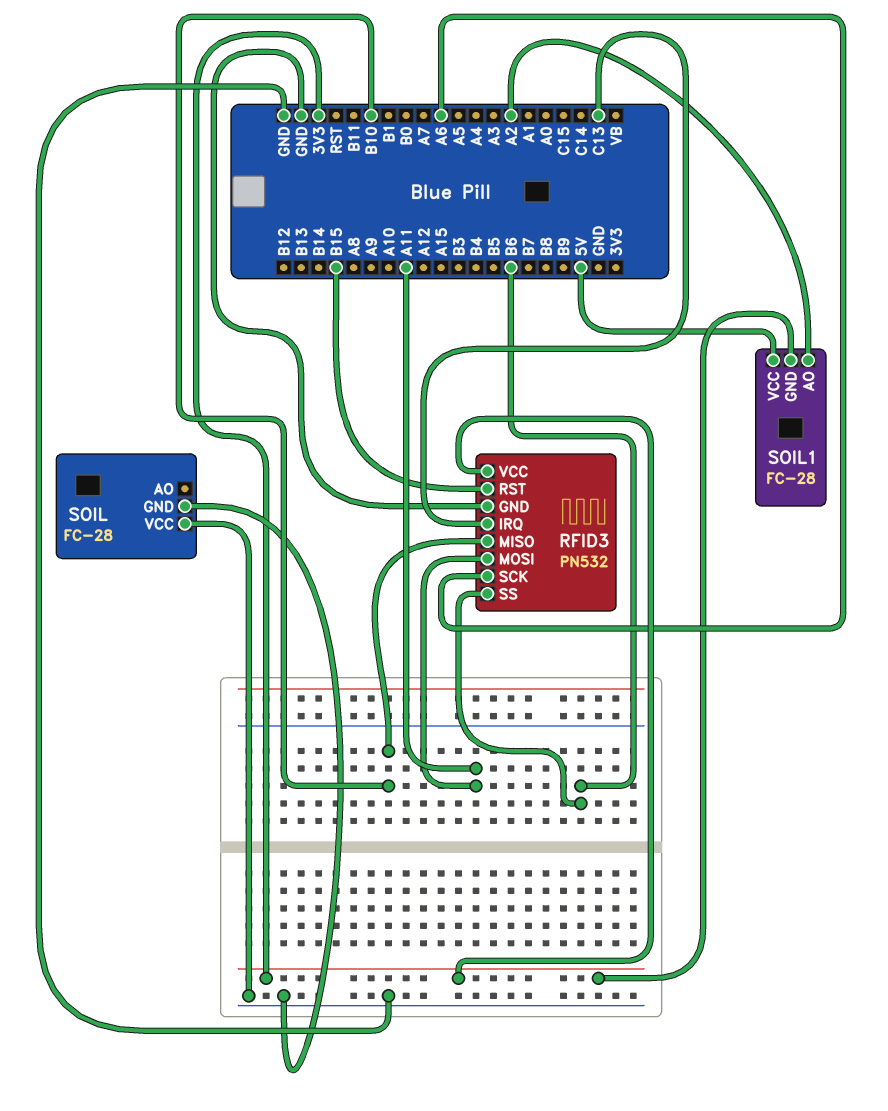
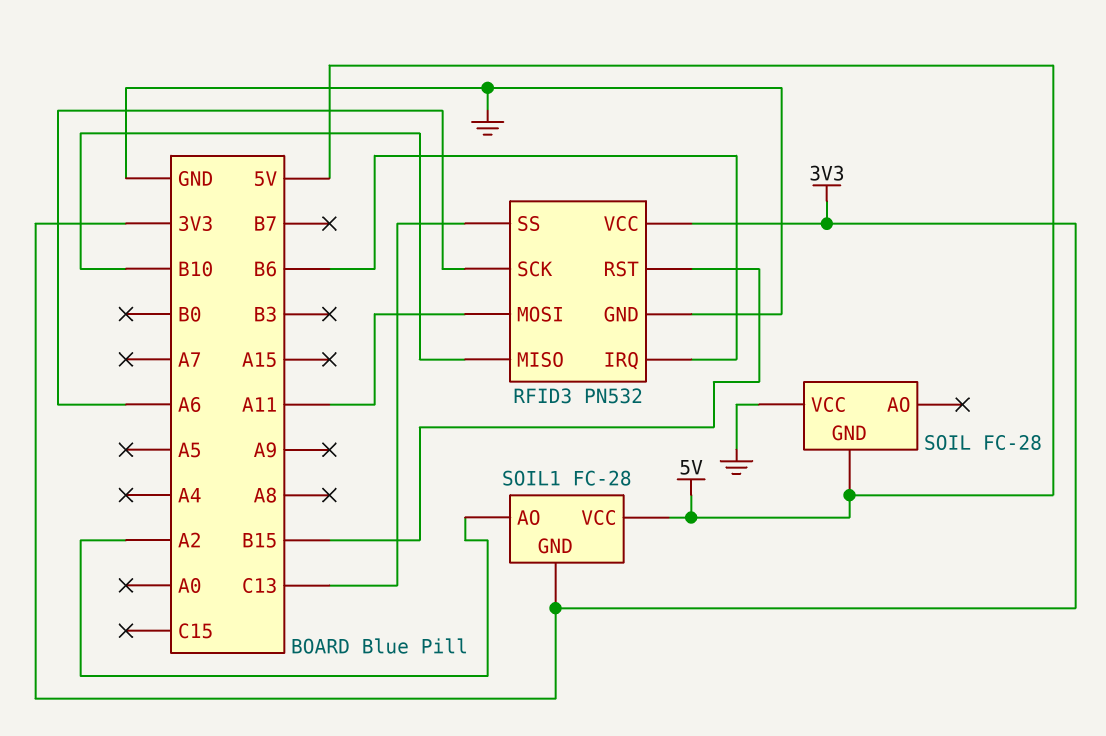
RFID3 pin IRQ: C13 -> B6
RFID3 pin SS: B6 -> C13
SOIL pin GND: GND -> 5V

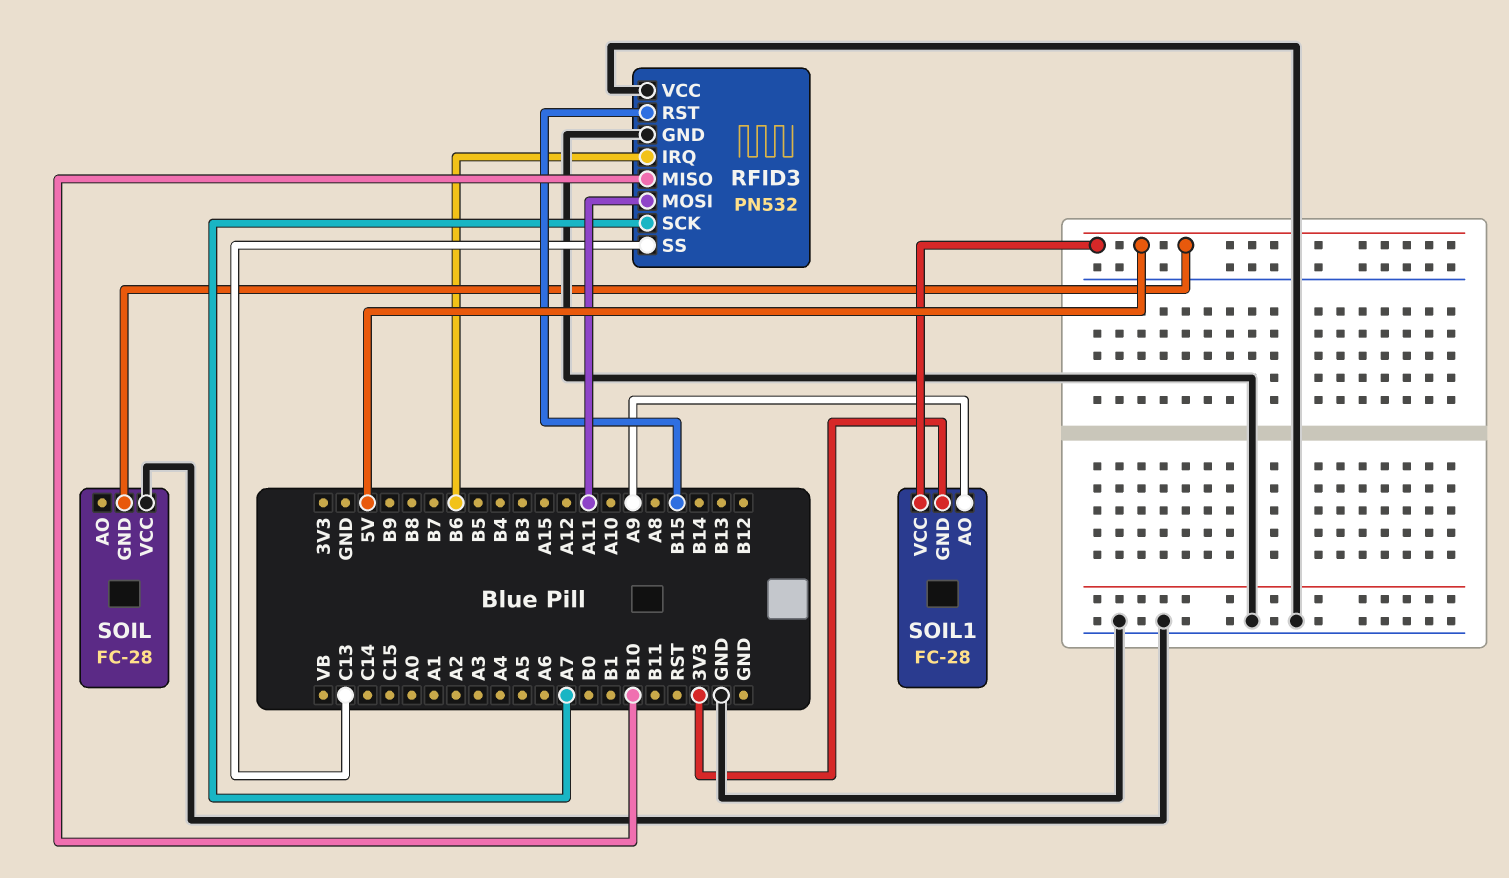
RFID3 pin SCK: A6 -> A7
RFID3 pin VCC: 3V3 -> GND
SOIL1 pin AO: A2 -> A9

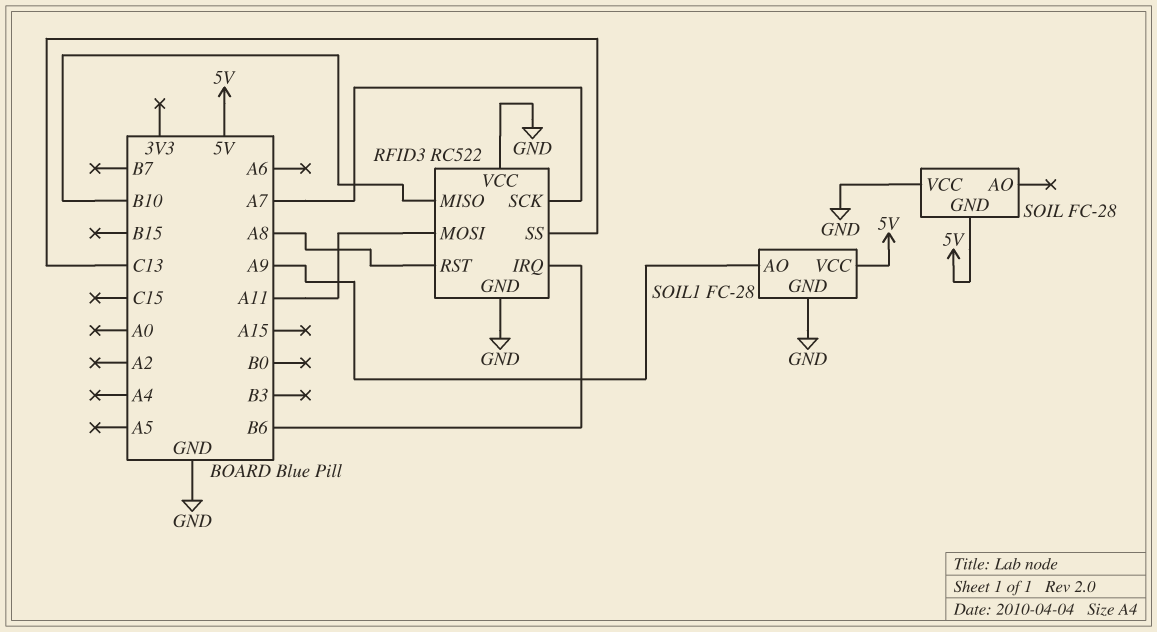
RFID3: PN532 -> RC522
RFID3 pin RST: B15 -> A8
SOIL1 pin GND: 3V3 -> GND

